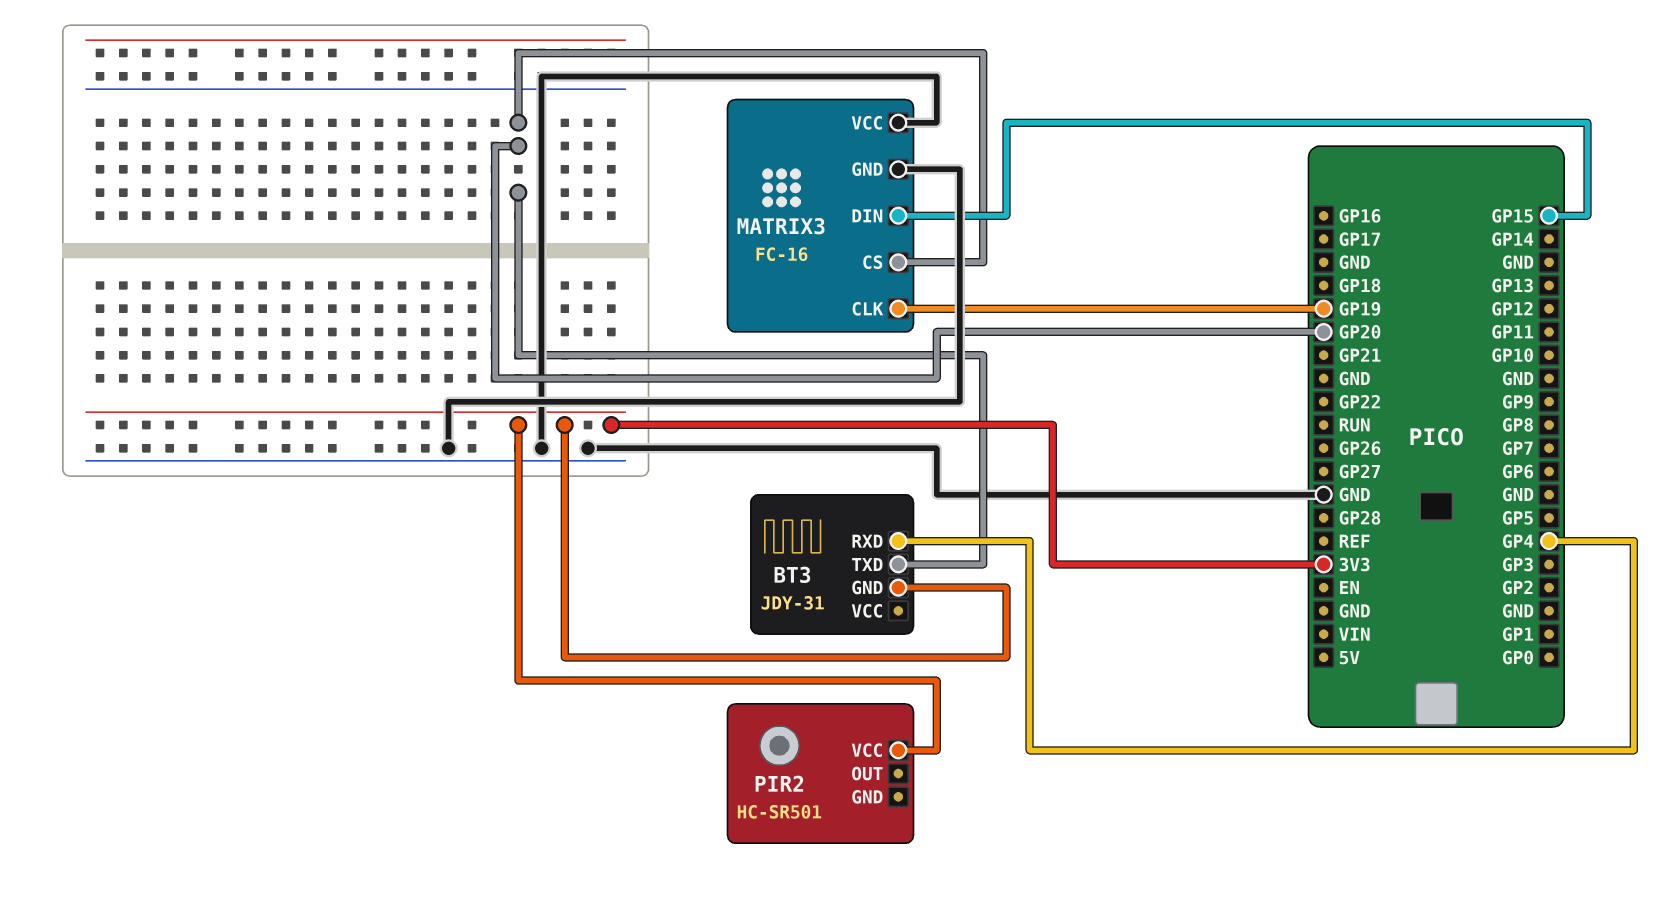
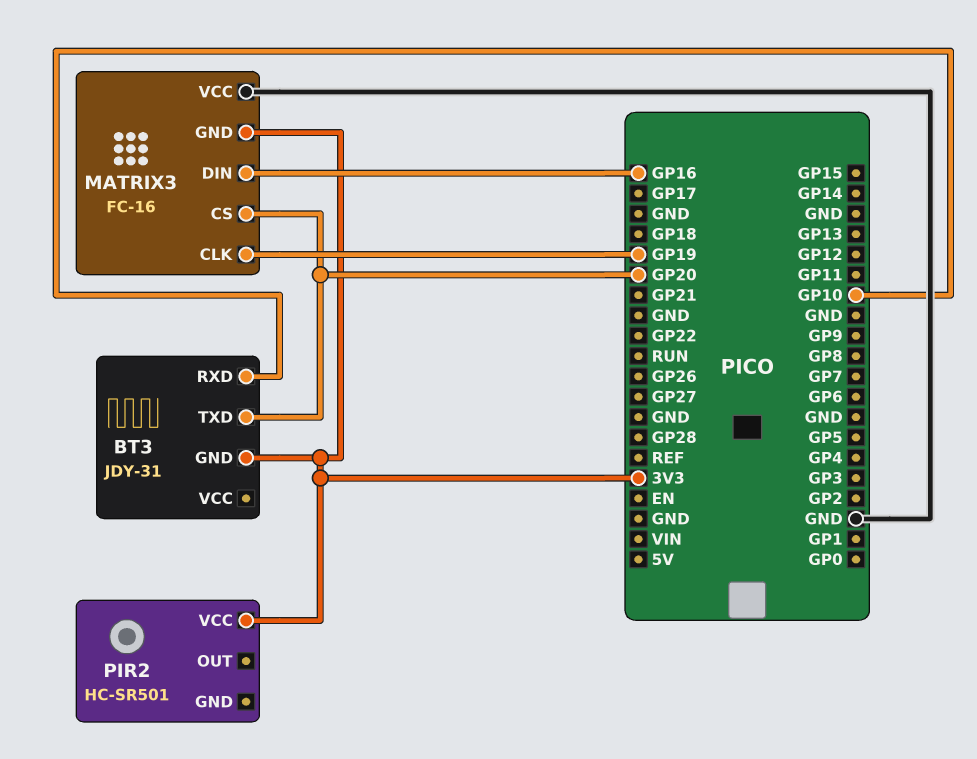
BT3 pin RXD: GP4 -> GP10
MATRIX3 pin DIN: GP15 -> GP16
MATRIX3 pin GND: GND -> 3V3

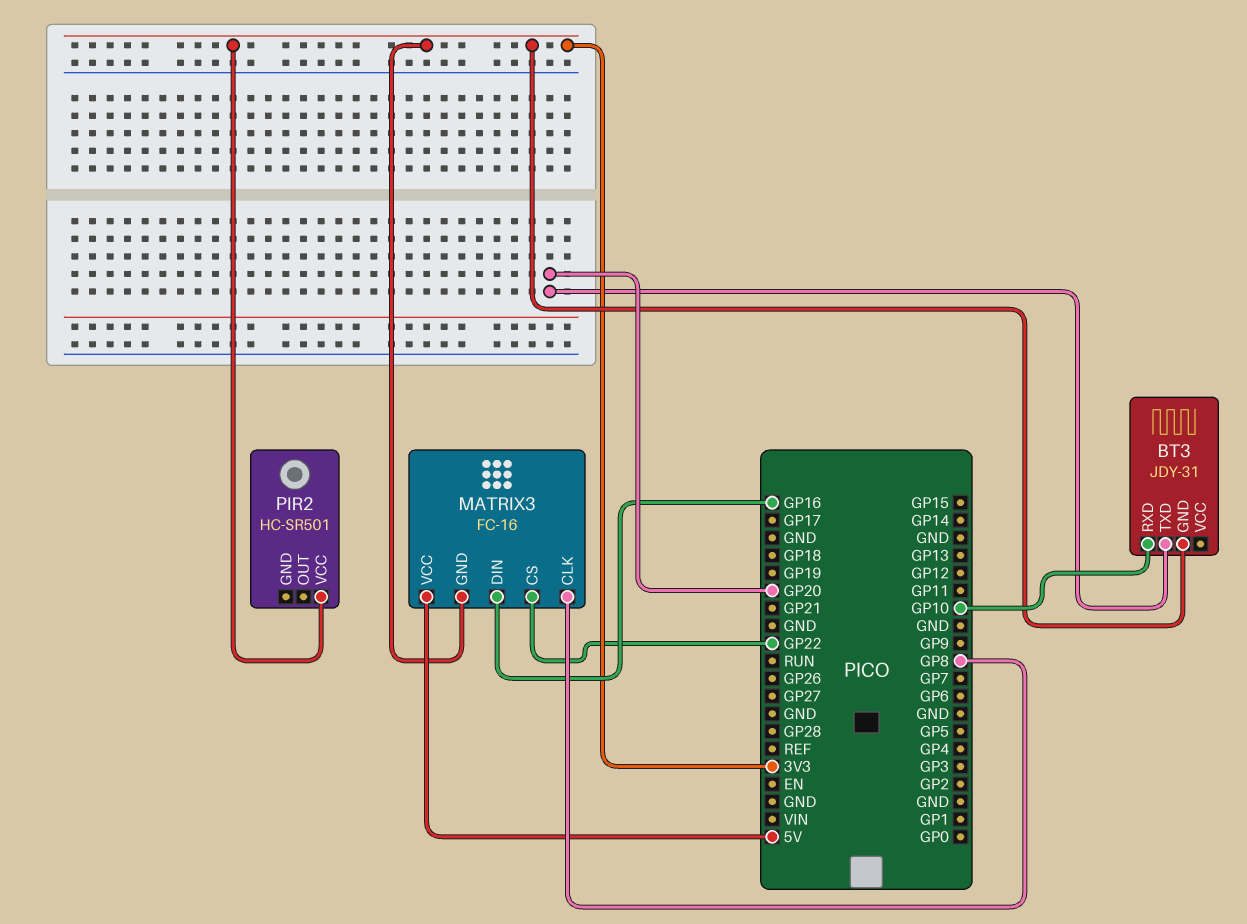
MATRIX3 pin CLK: GP19 -> GP8
MATRIX3 pin CS: GP20 -> GP22
MATRIX3 pin VCC: GND -> 5V

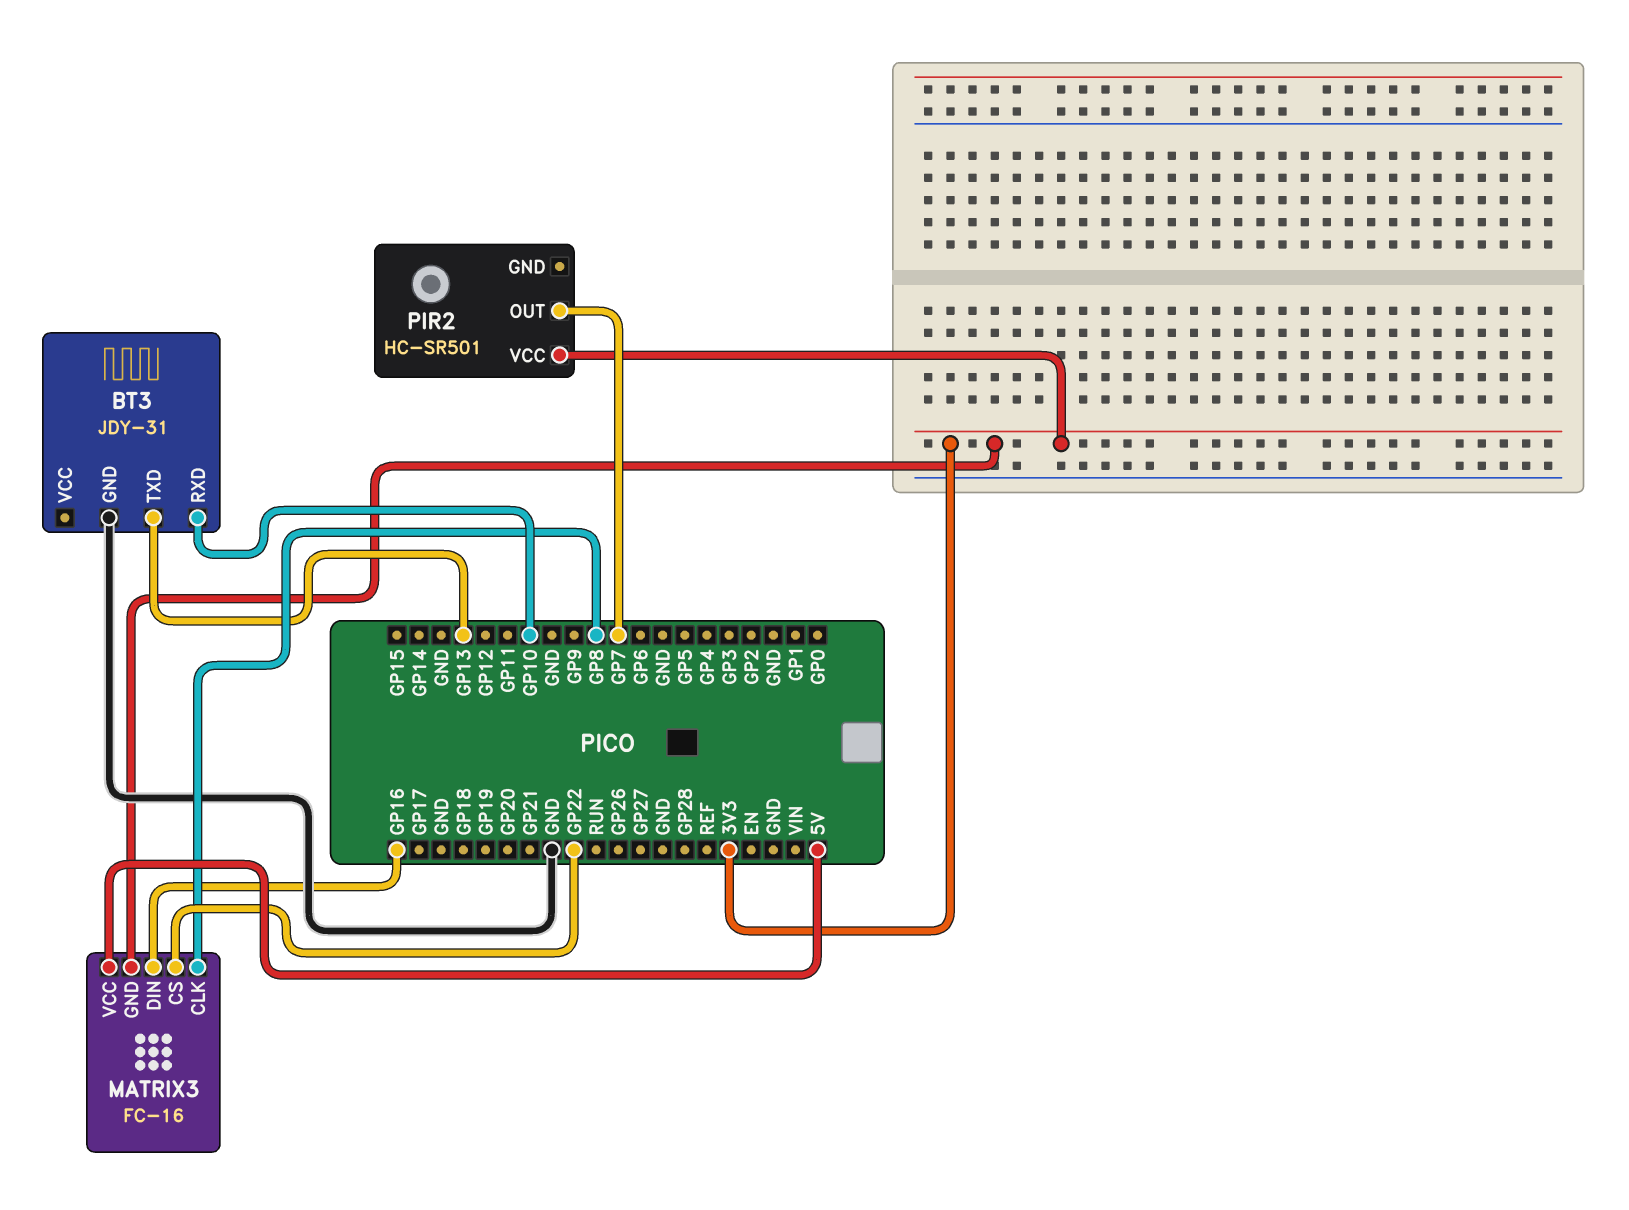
BT3 pin GND: 3V3 -> GND
BT3 pin TXD: GP20 -> GP13
PIR2 pin OUT: none -> GP7

